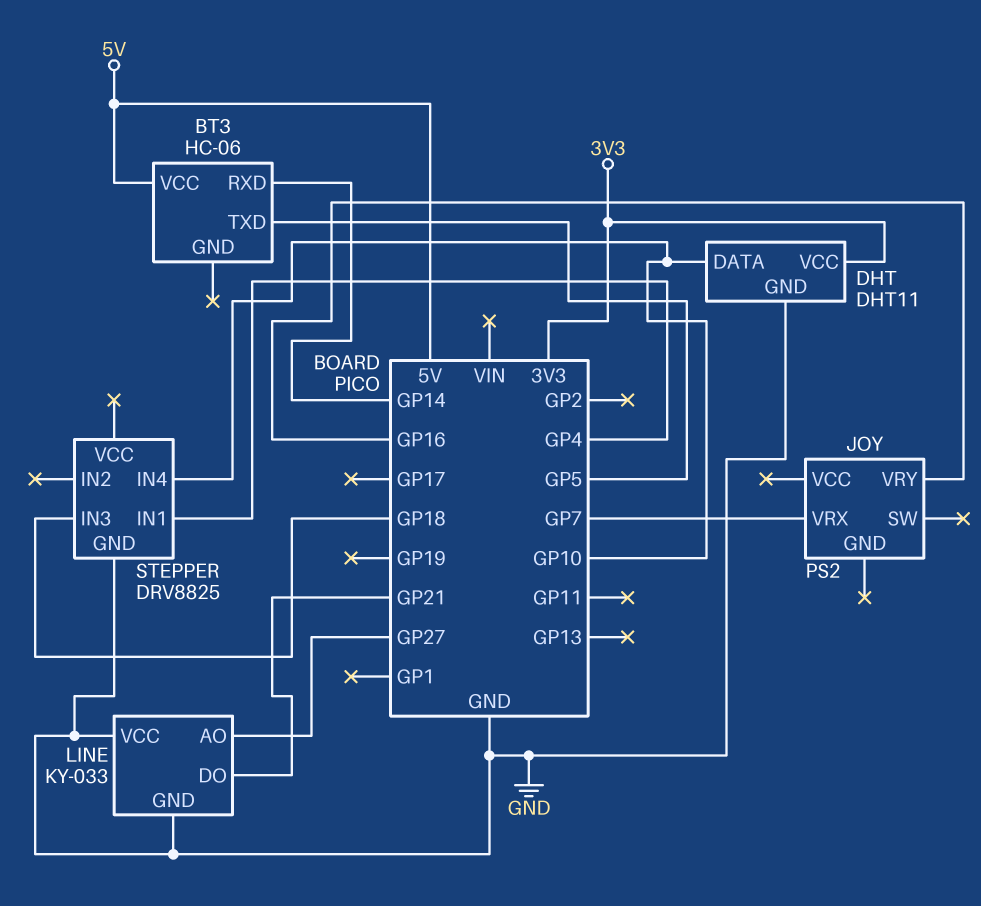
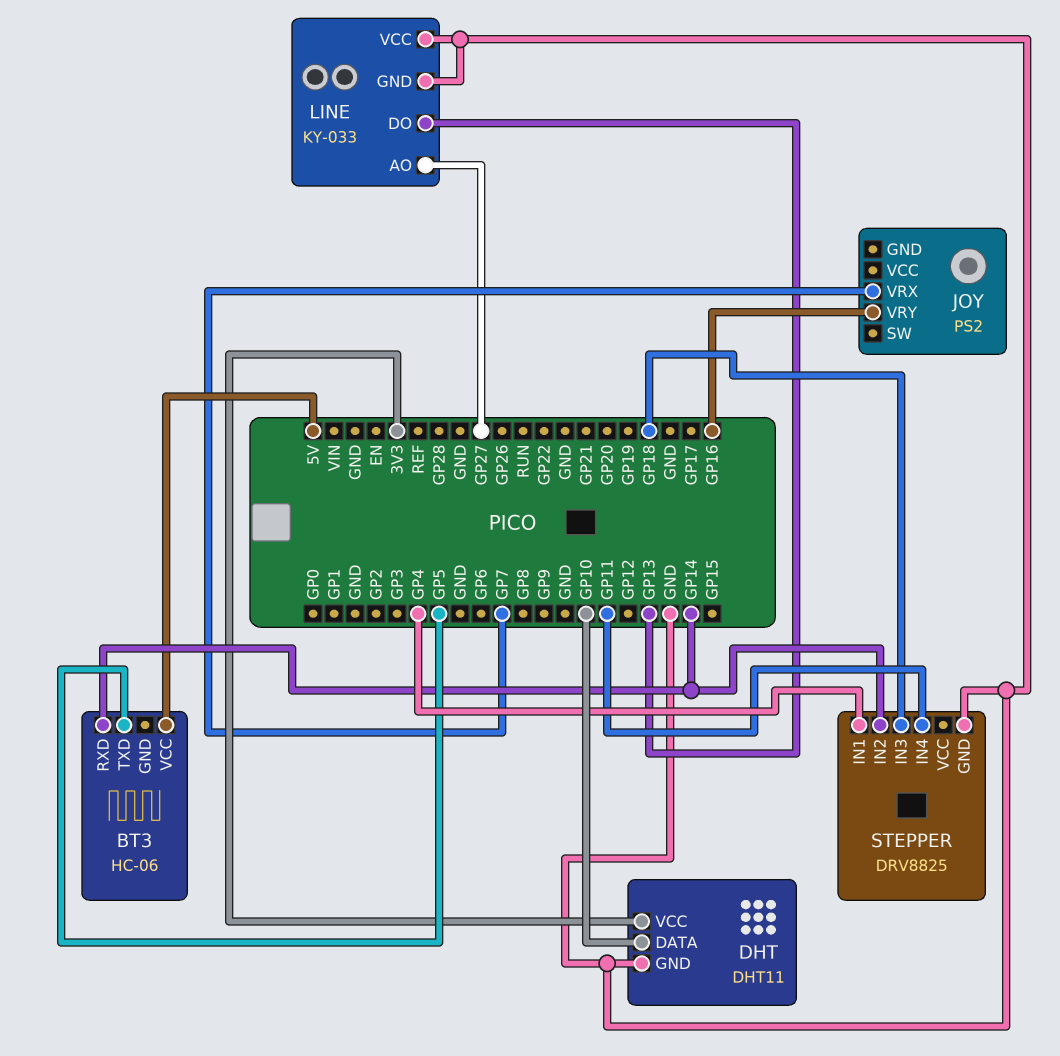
LINE pin DO: GP21 -> GP13
STEPPER pin IN2: none -> GP14
STEPPER pin IN4: GP10 -> GP11

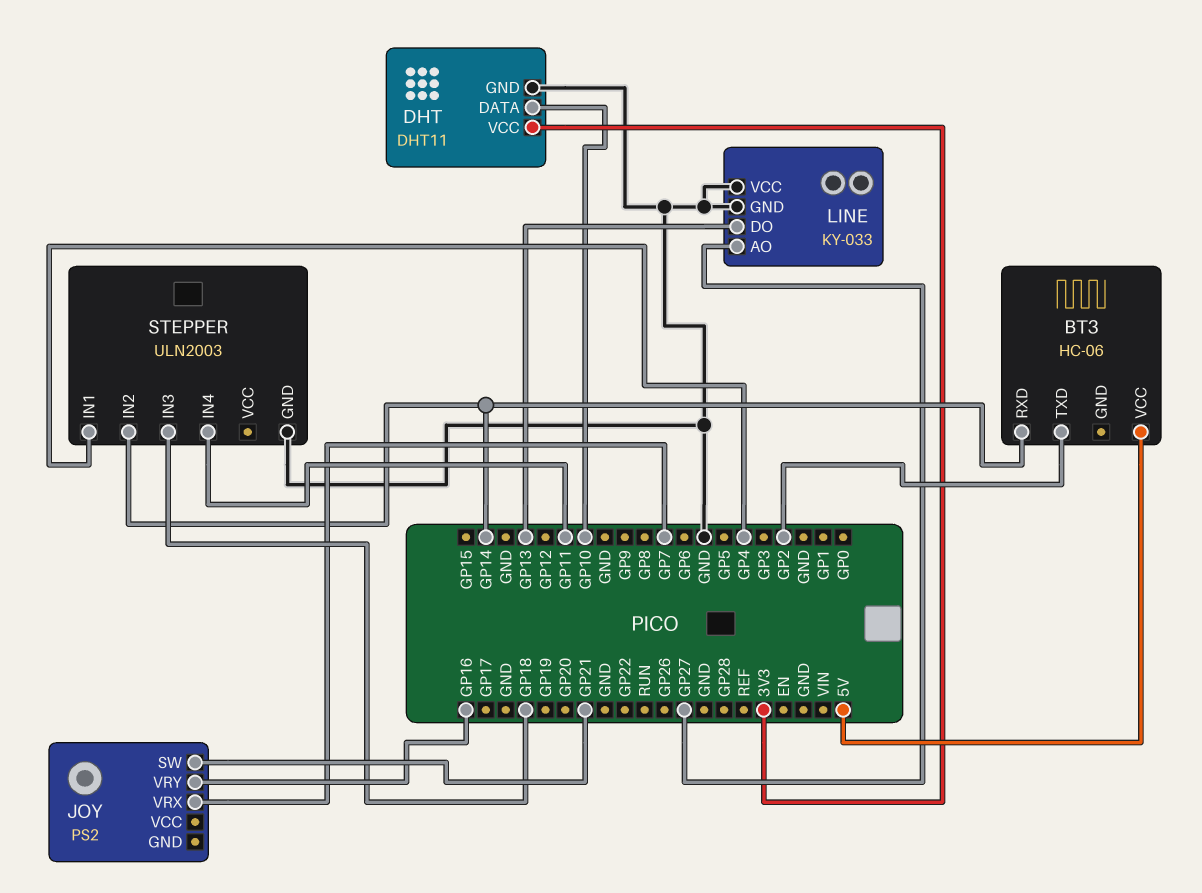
BT3 pin TXD: GP5 -> GP2
JOY pin SW: none -> GP21
STEPPER: DRV8825 -> ULN2003

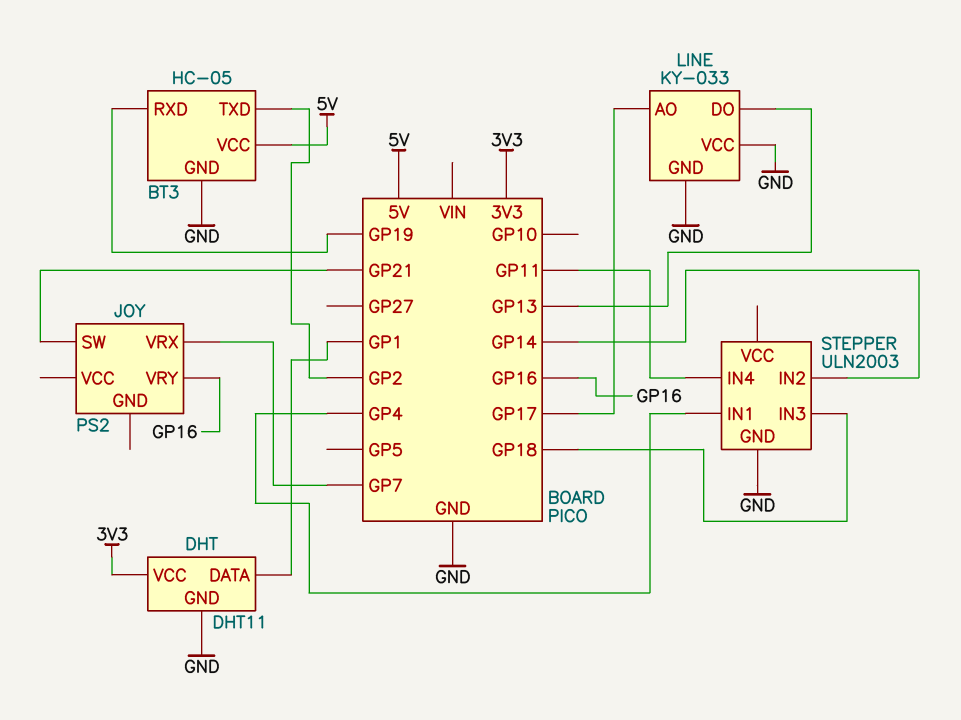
BT3: HC-06 -> HC-05
BT3 pin GND: none -> GND
BT3 pin RXD: GP14 -> GP19
DHT pin DATA: GP10 -> GP1
LINE pin AO: GP27 -> GP17

